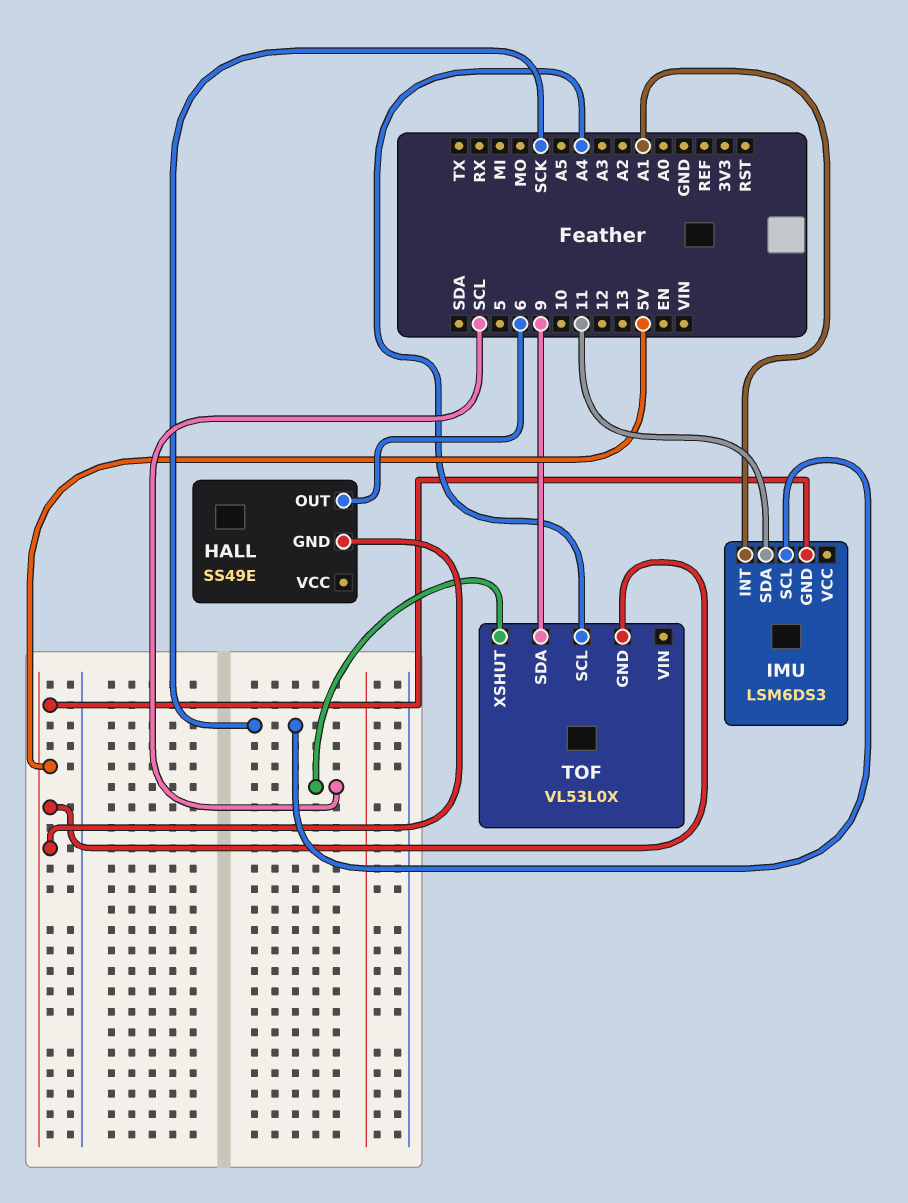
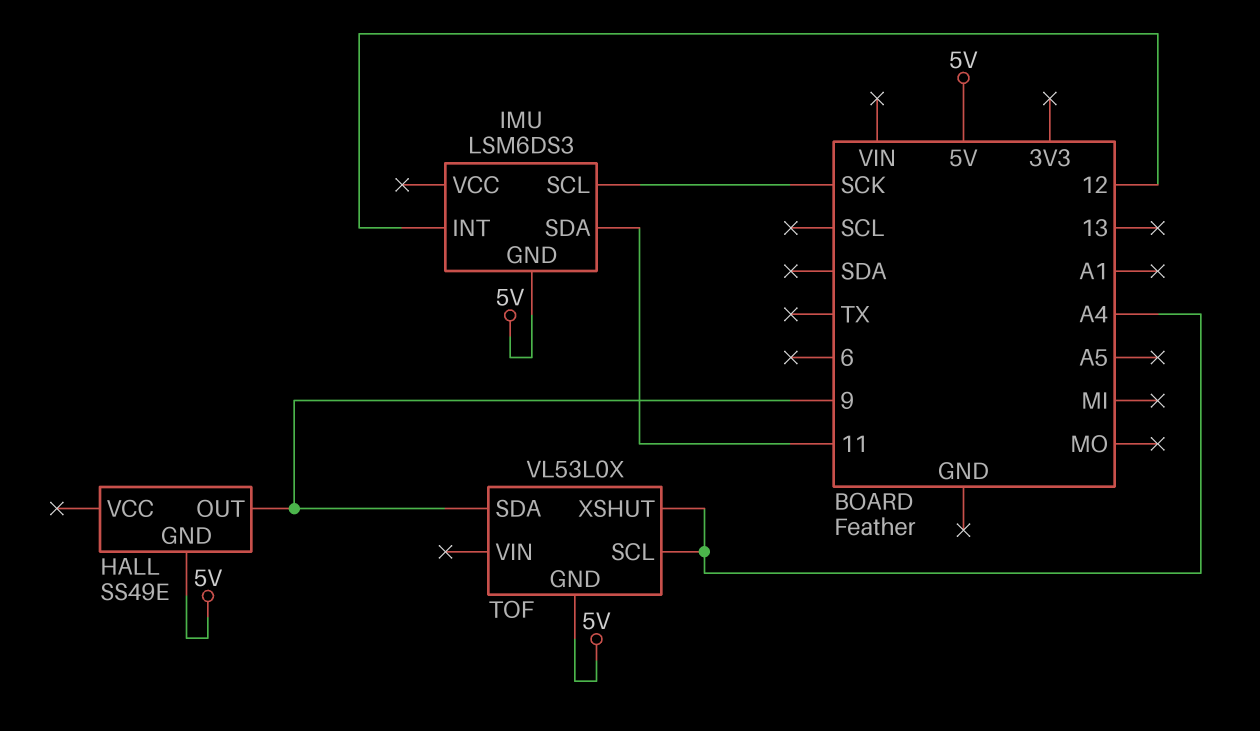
HALL pin OUT: 6 -> 9
IMU pin INT: A1 -> 12
TOF pin XSHUT: SCL -> A4

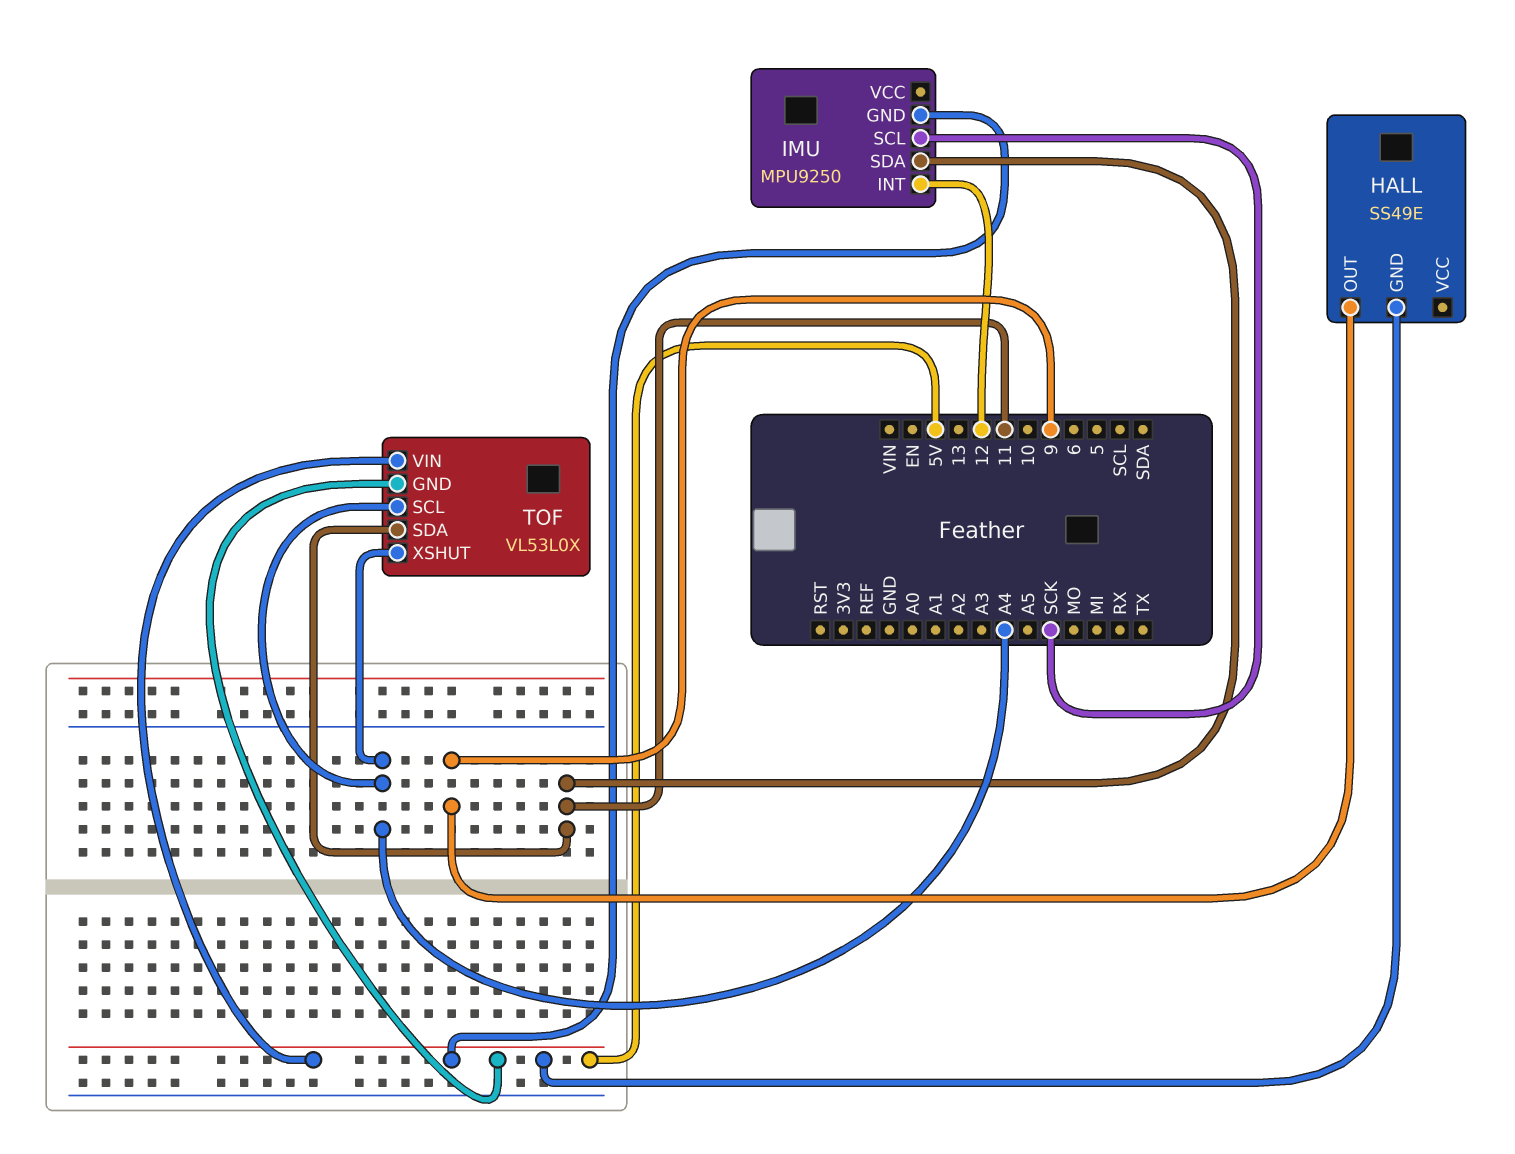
IMU: LSM6DS3 -> MPU9250
TOF pin SDA: 9 -> 11
TOF pin VIN: none -> 5V

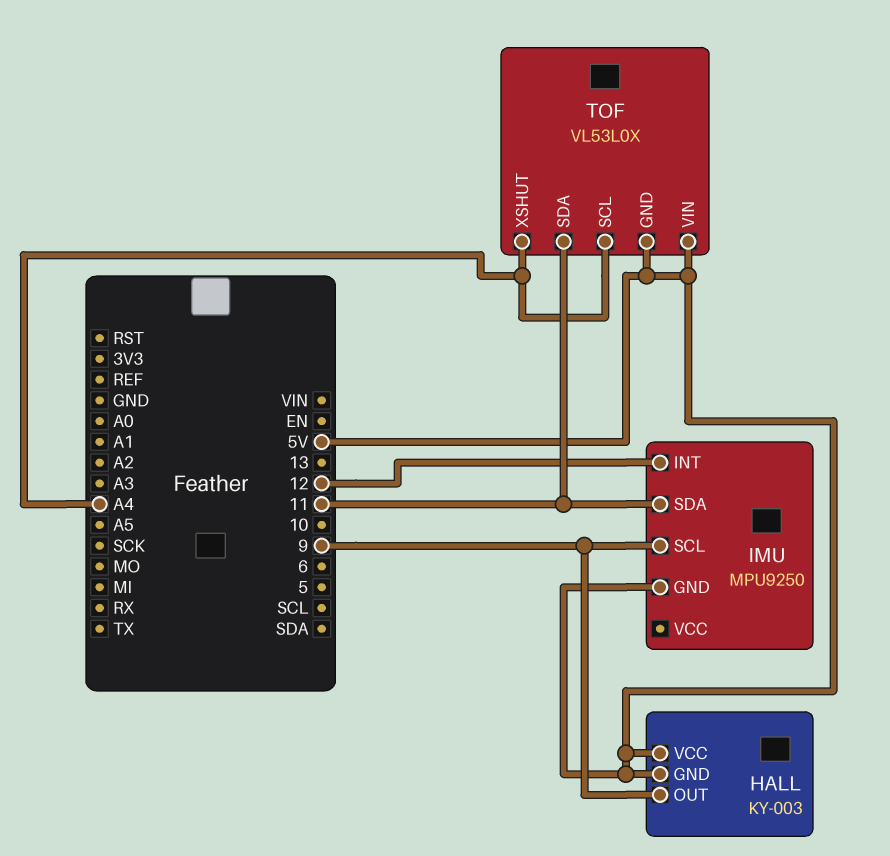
HALL: SS49E -> KY-003
HALL pin VCC: none -> 5V
IMU pin SCL: SCK -> 9

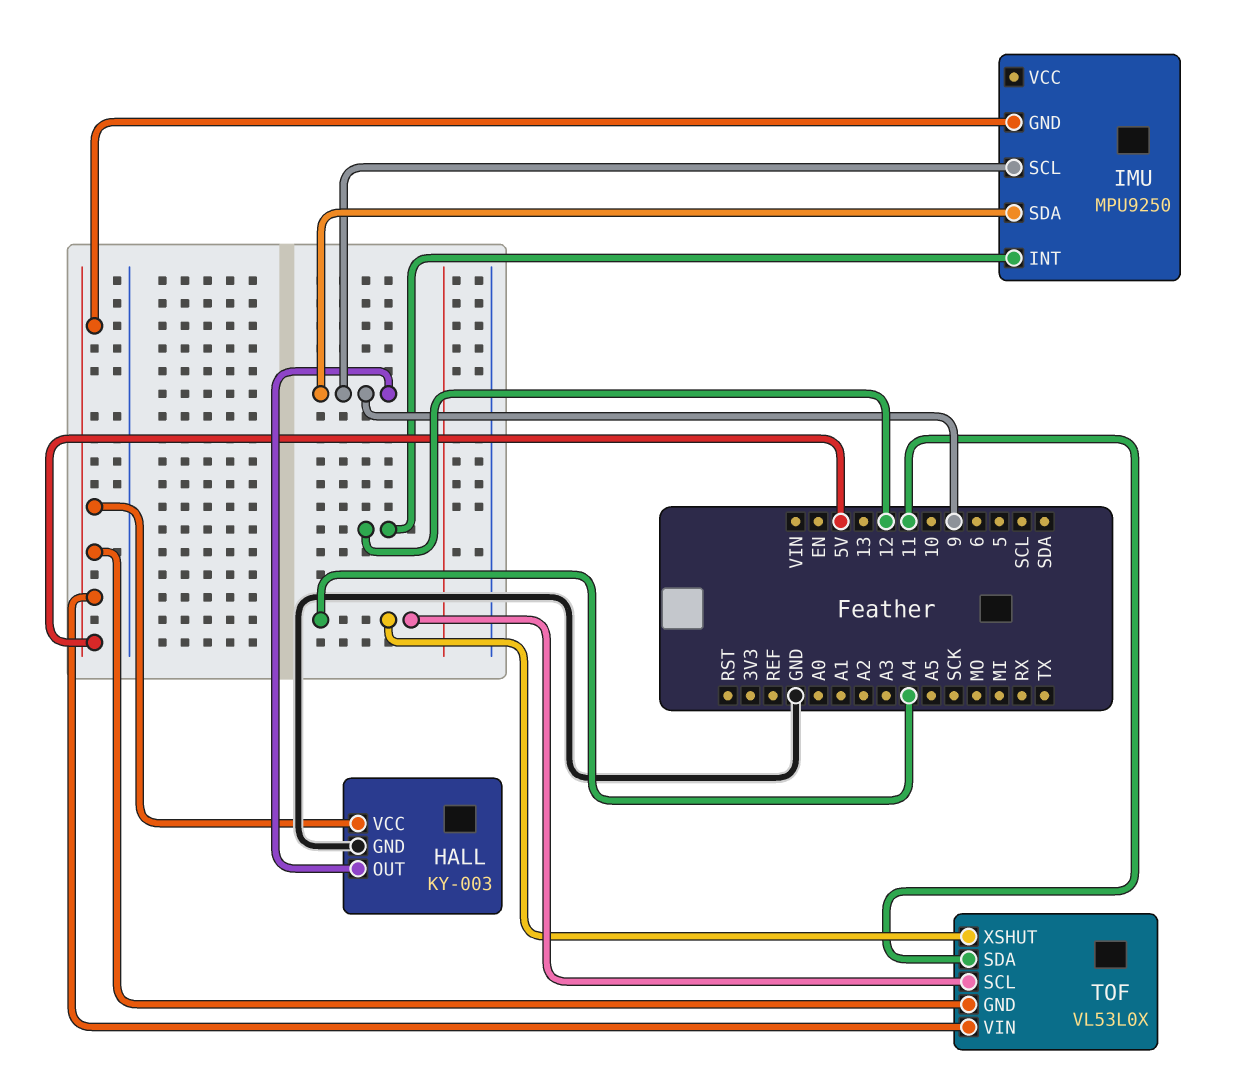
HALL pin GND: 5V -> GND
IMU pin SDA: 11 -> 9

